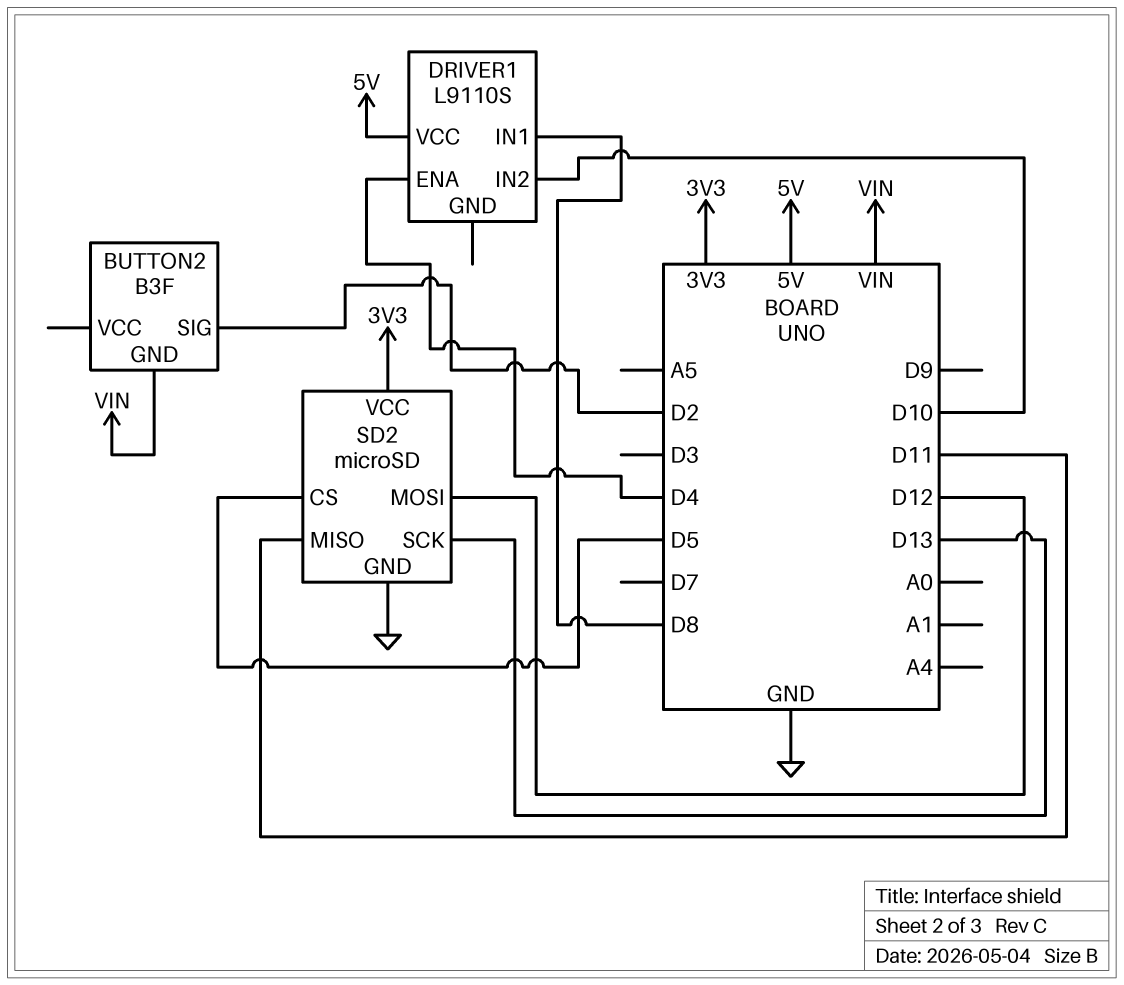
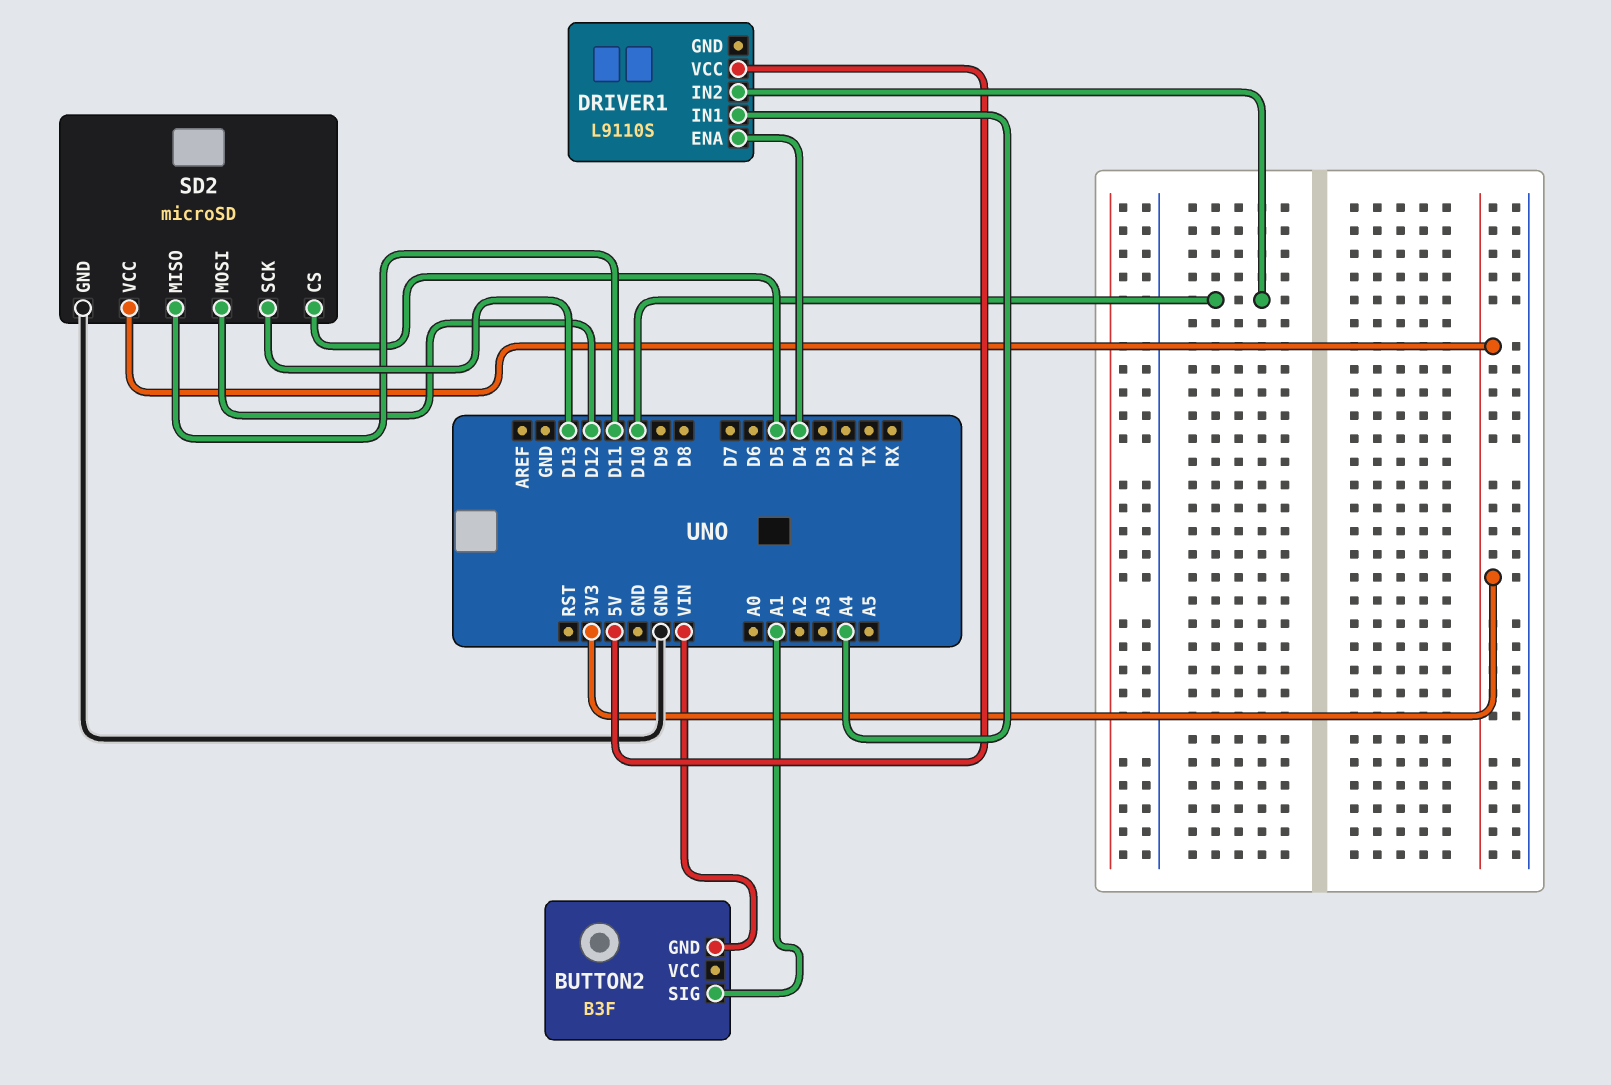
BUTTON2 pin SIG: D2 -> A1
DRIVER1 pin IN1: D8 -> A4

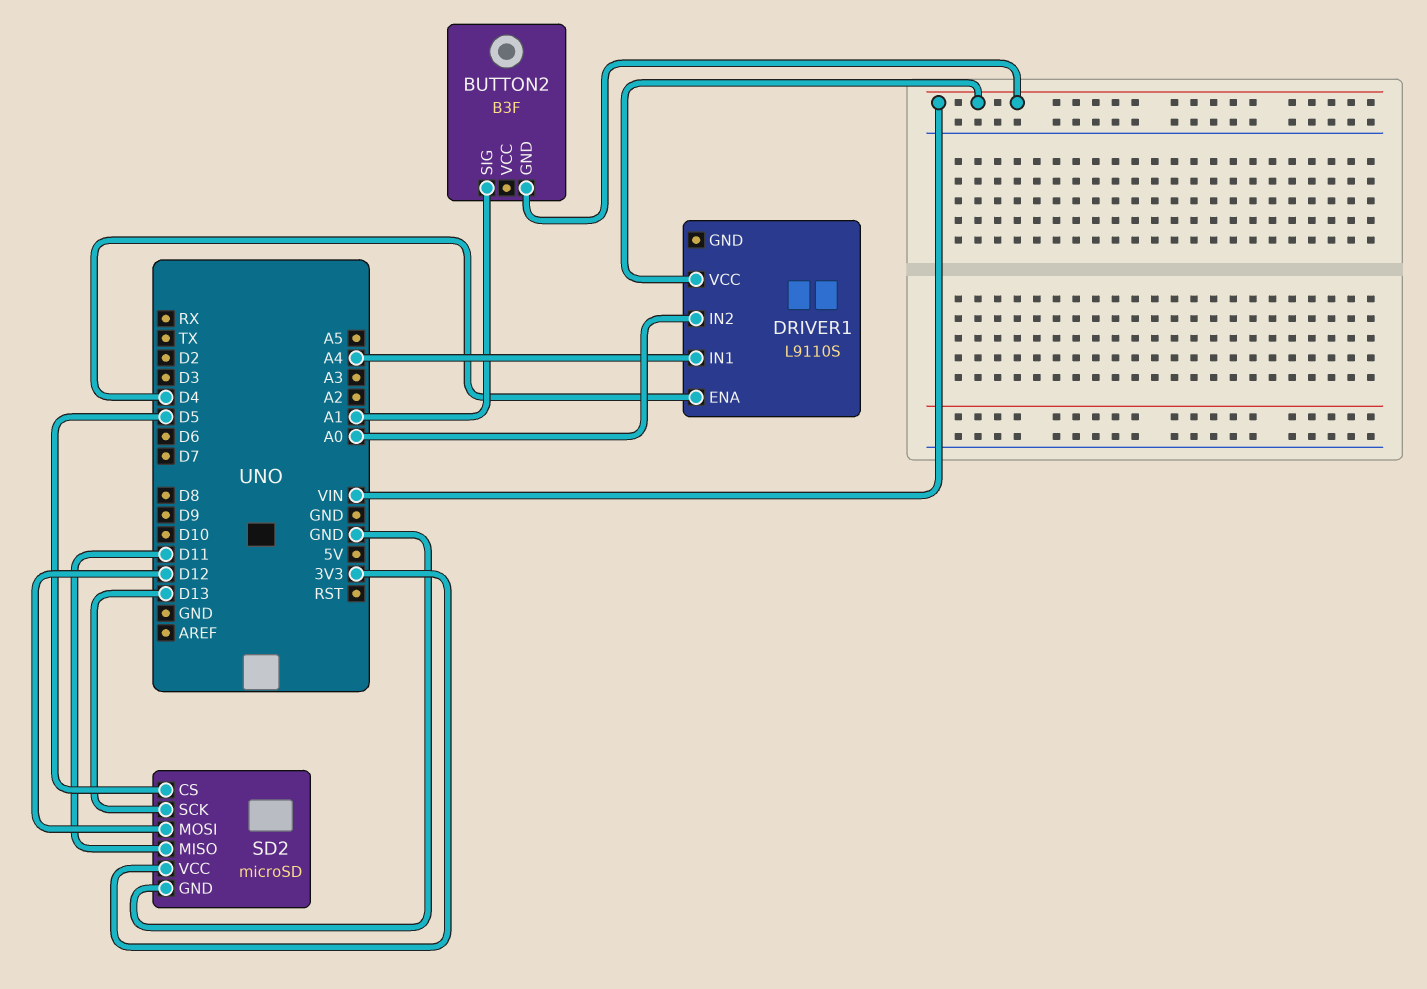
DRIVER1 pin IN2: D10 -> A0
DRIVER1 pin VCC: 5V -> VIN

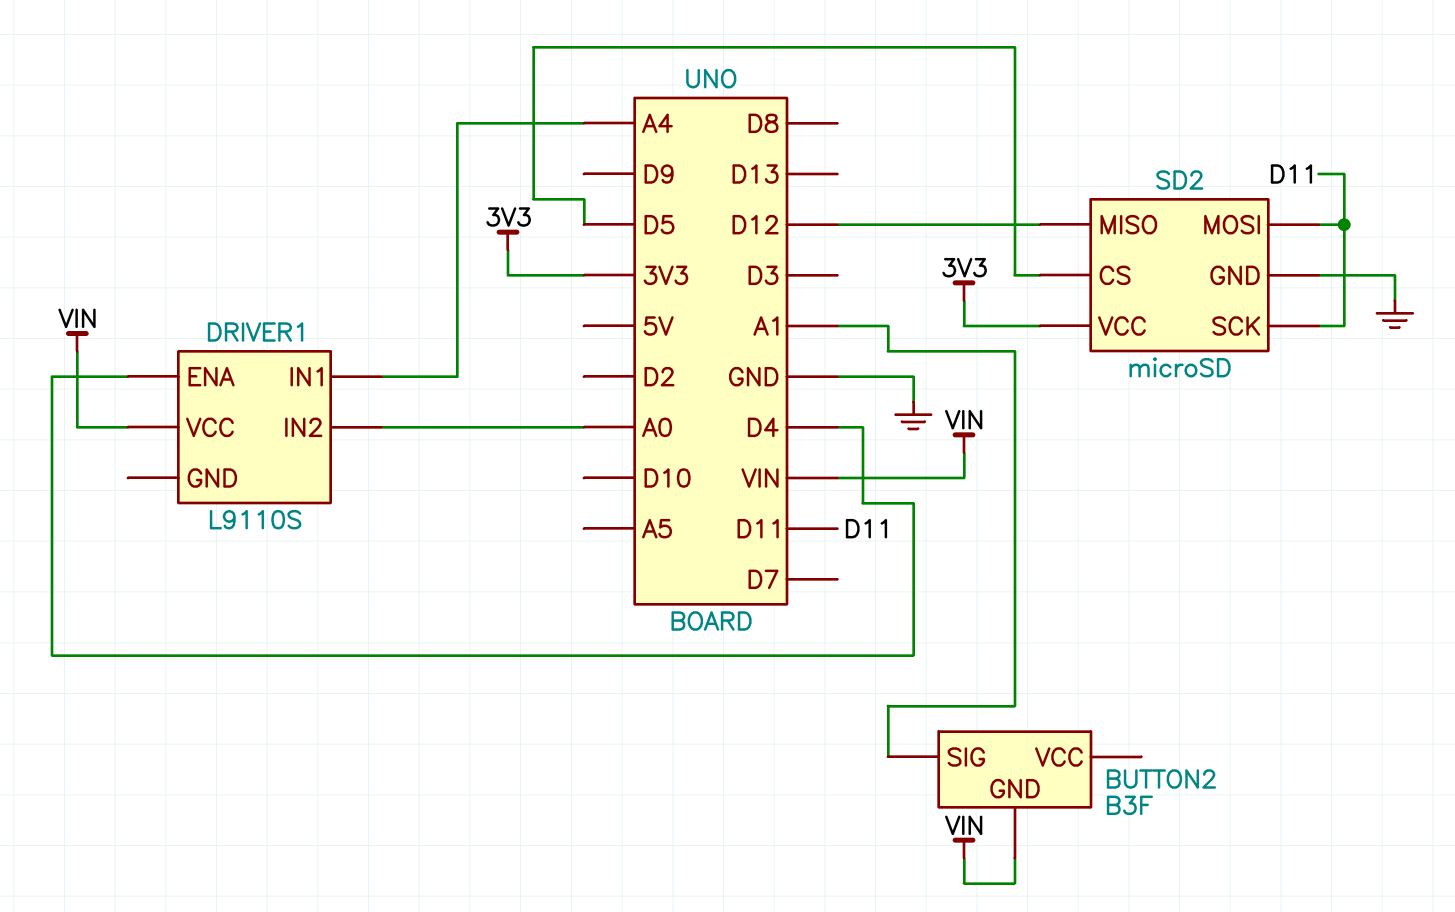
SD2 pin MISO: D11 -> D12
SD2 pin MOSI: D12 -> D11
SD2 pin SCK: D13 -> D11

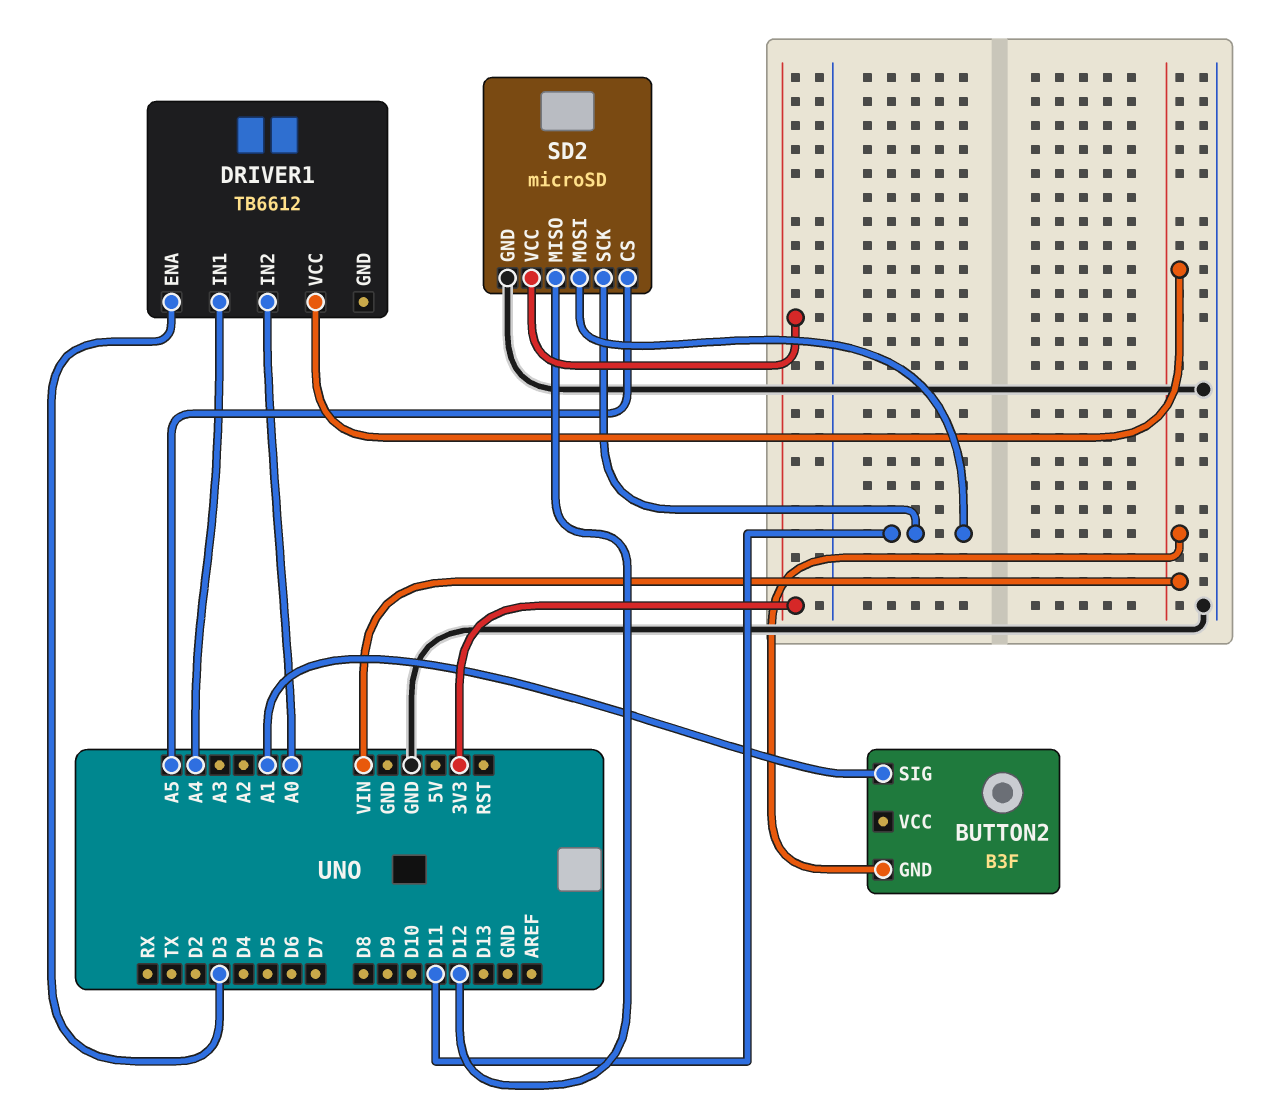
DRIVER1: L9110S -> TB6612
DRIVER1 pin ENA: D4 -> D3
SD2 pin CS: D5 -> A5

